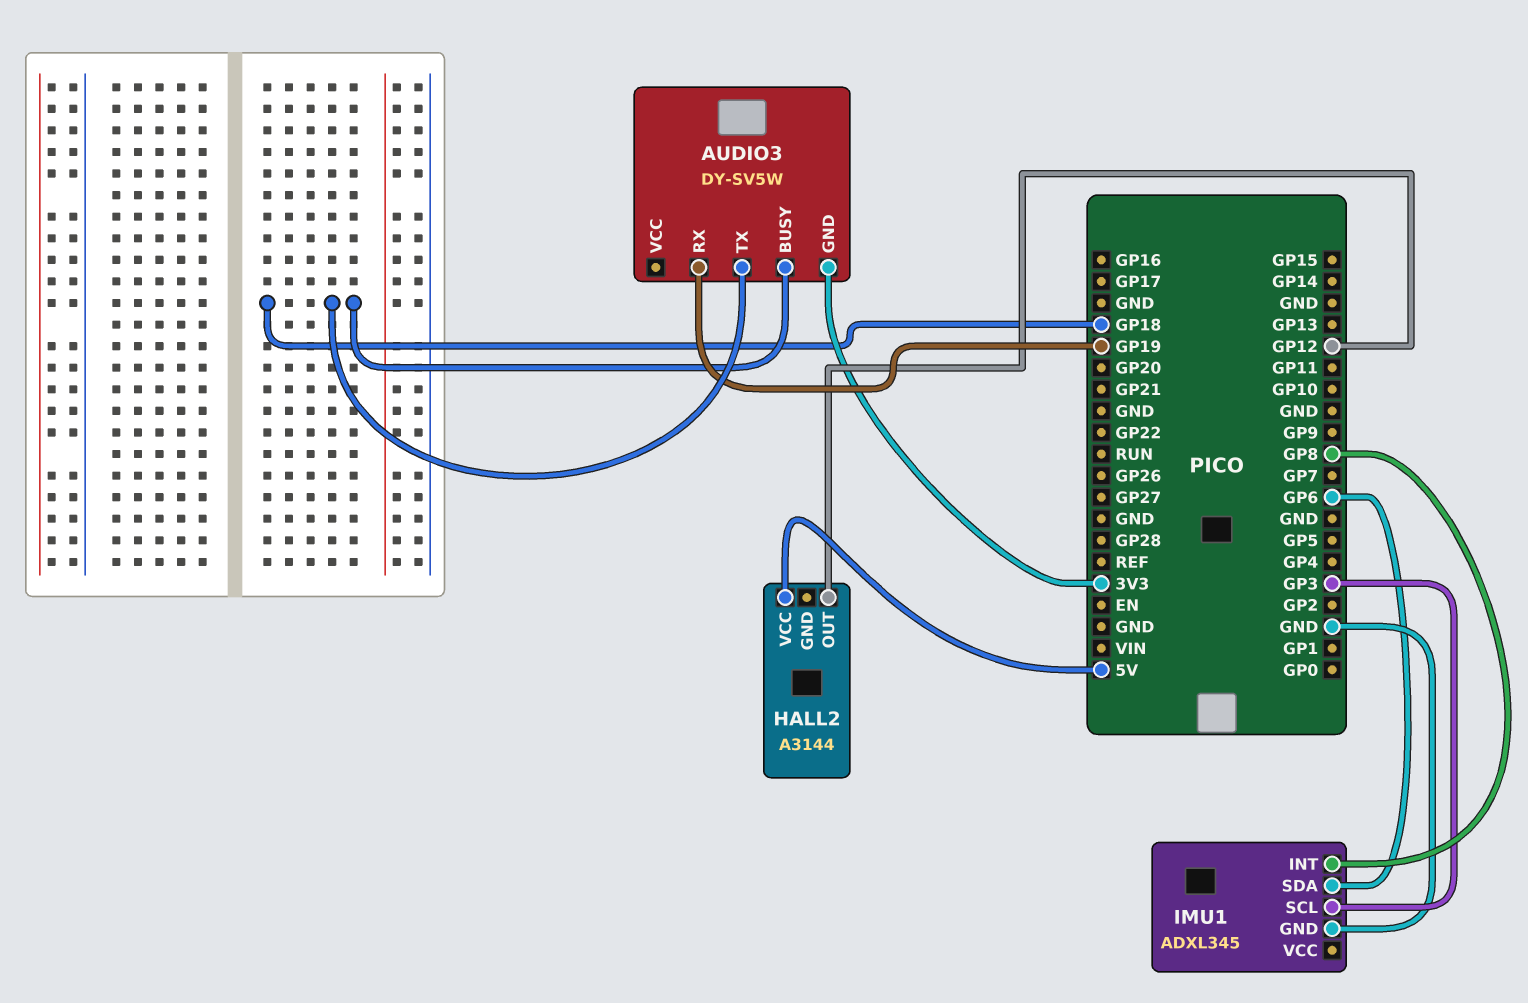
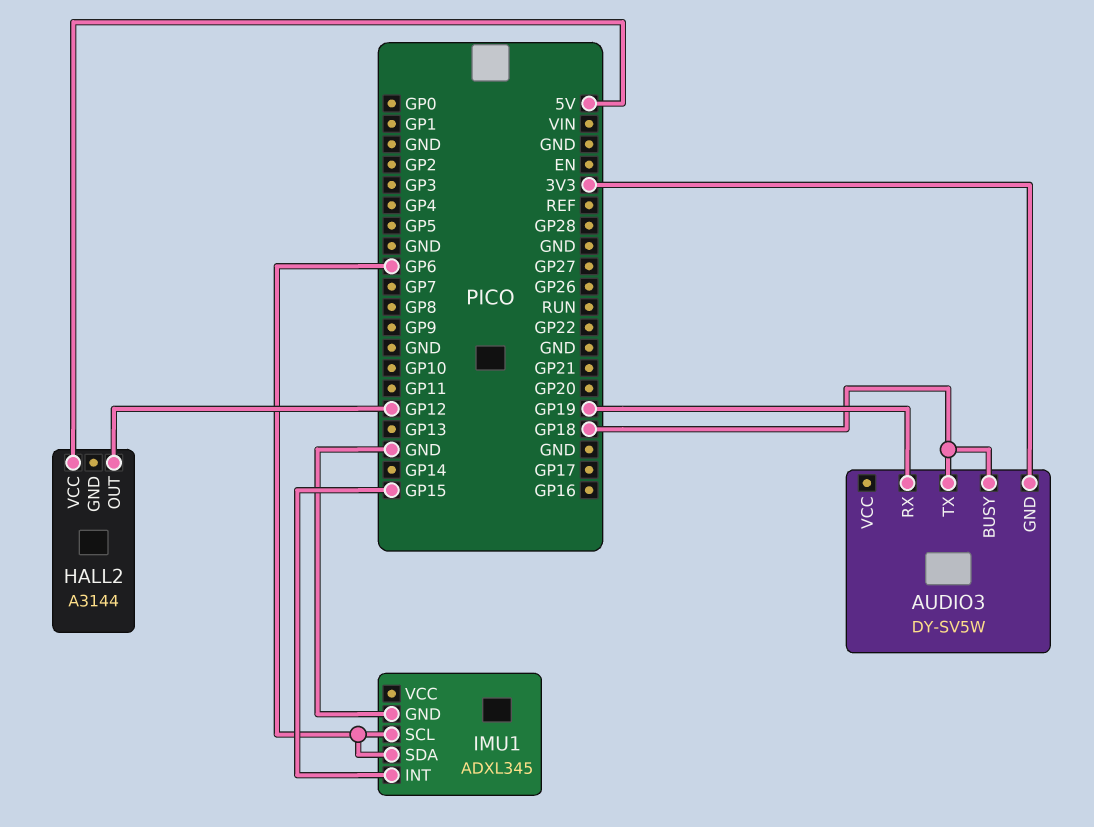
IMU1 pin INT: GP8 -> GP15
IMU1 pin SCL: GP3 -> GP6

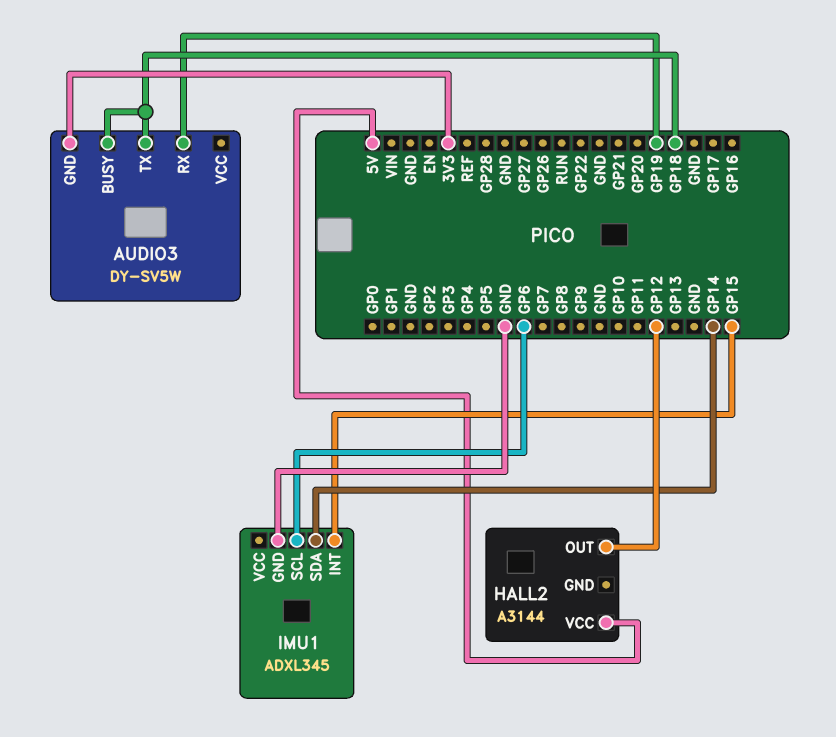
IMU1 pin SDA: GP6 -> GP14

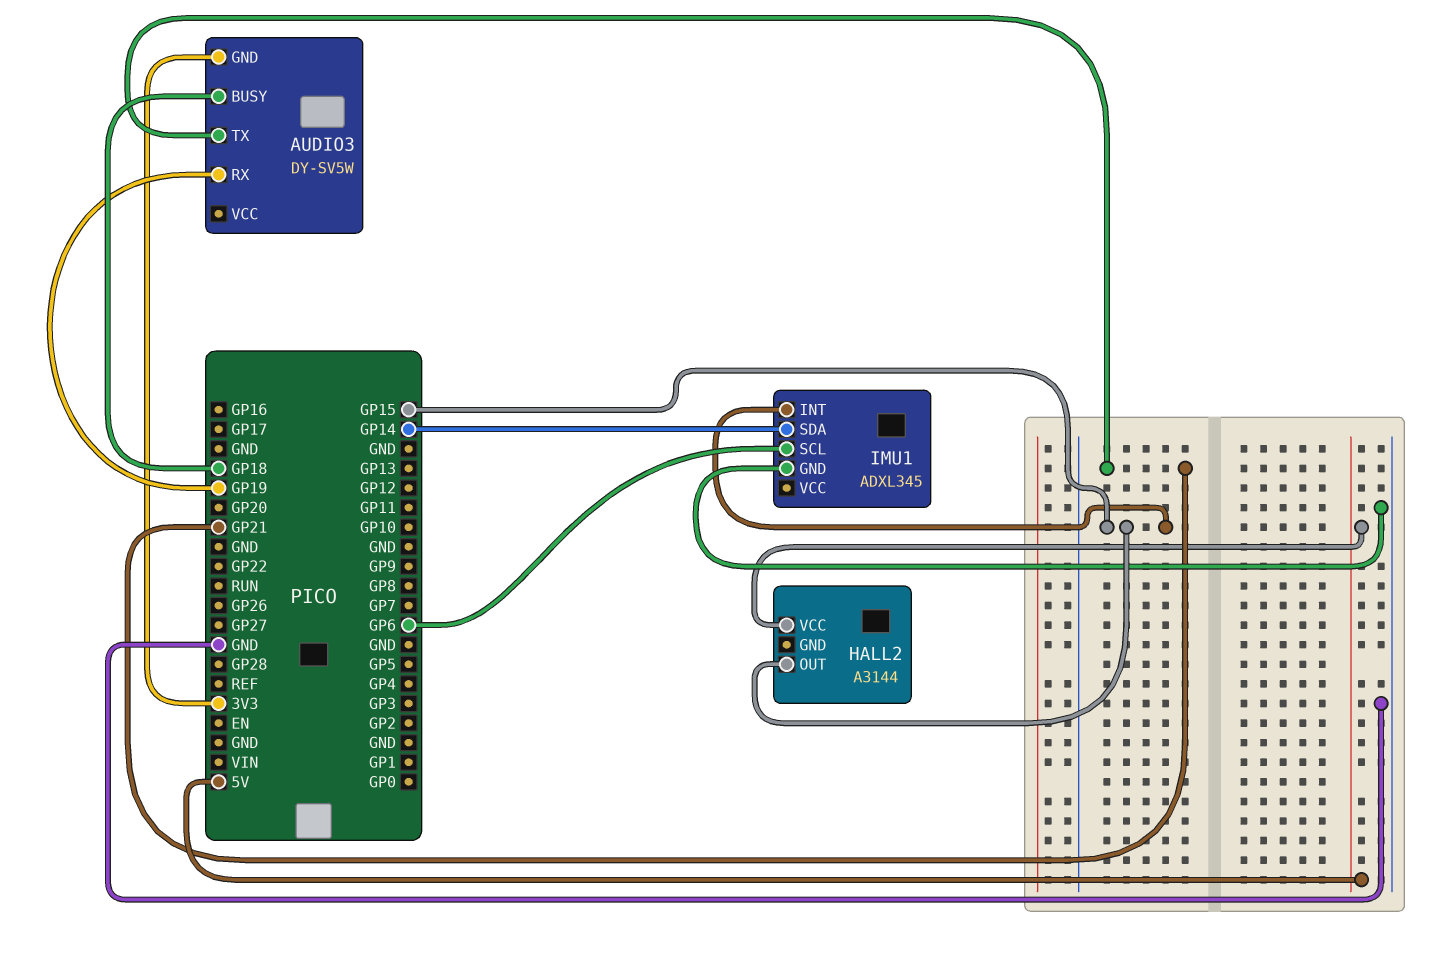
AUDIO3 pin TX: GP18 -> GP21
HALL2 pin OUT: GP12 -> GP15

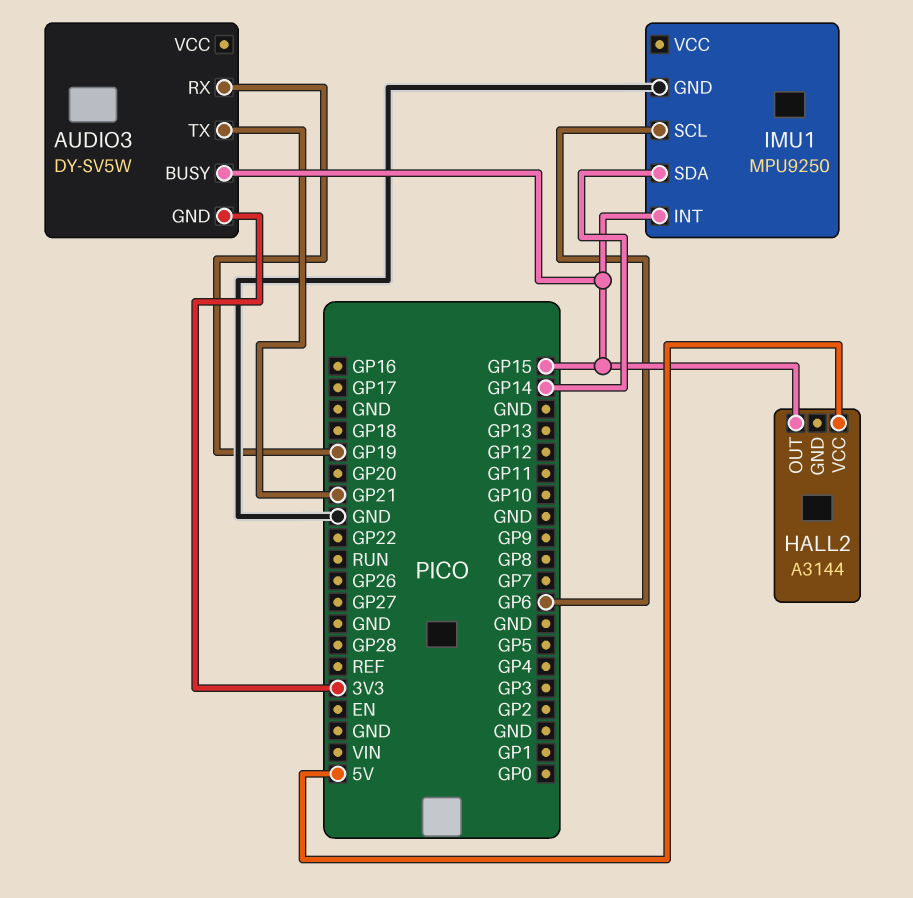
AUDIO3 pin BUSY: GP18 -> GP15
IMU1: ADXL345 -> MPU9250

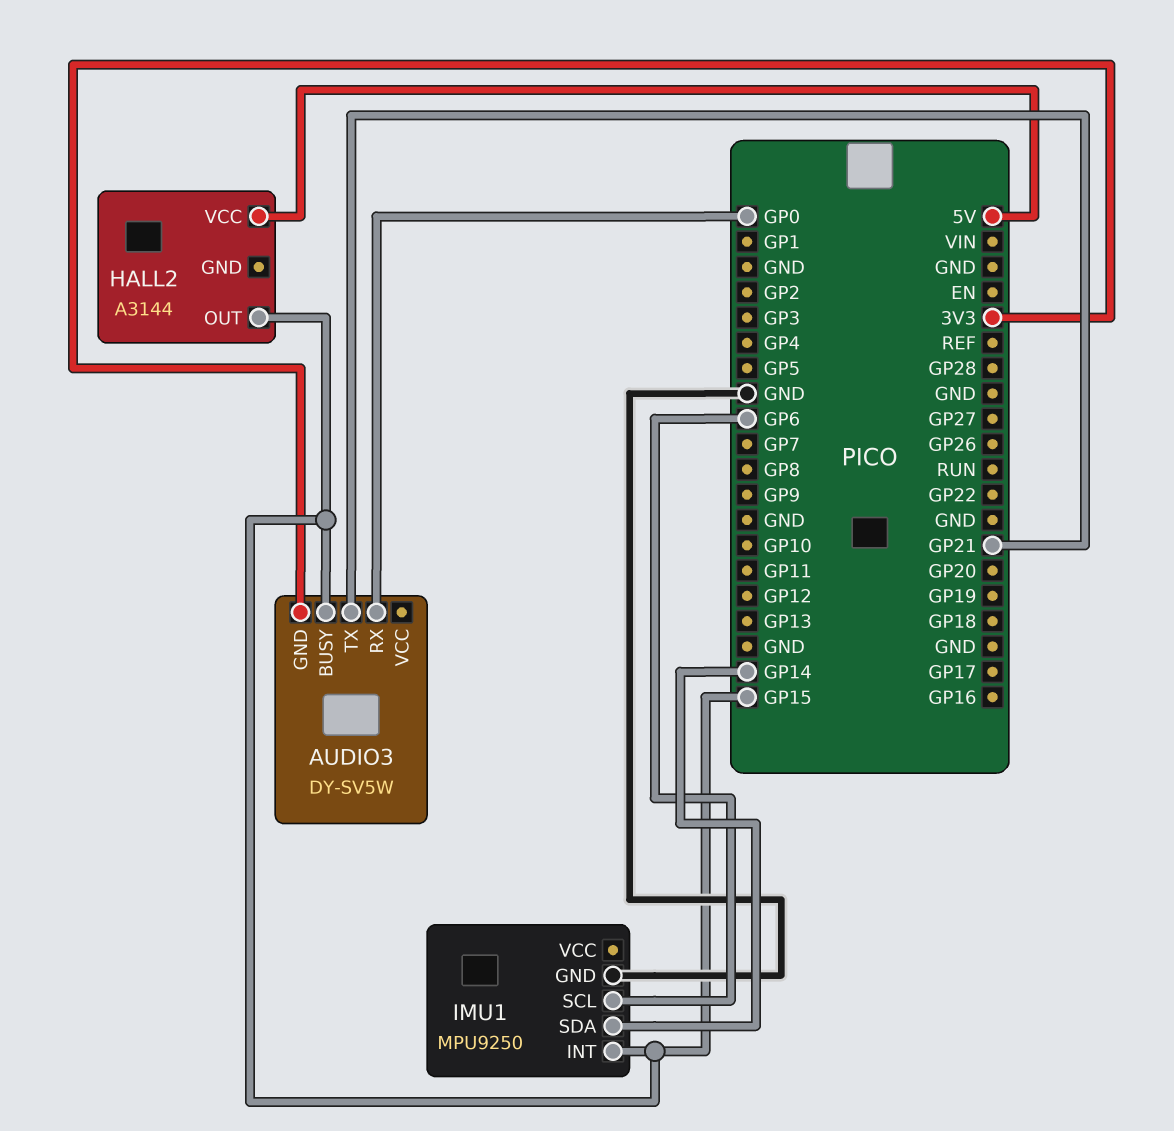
AUDIO3 pin RX: GP19 -> GP0

